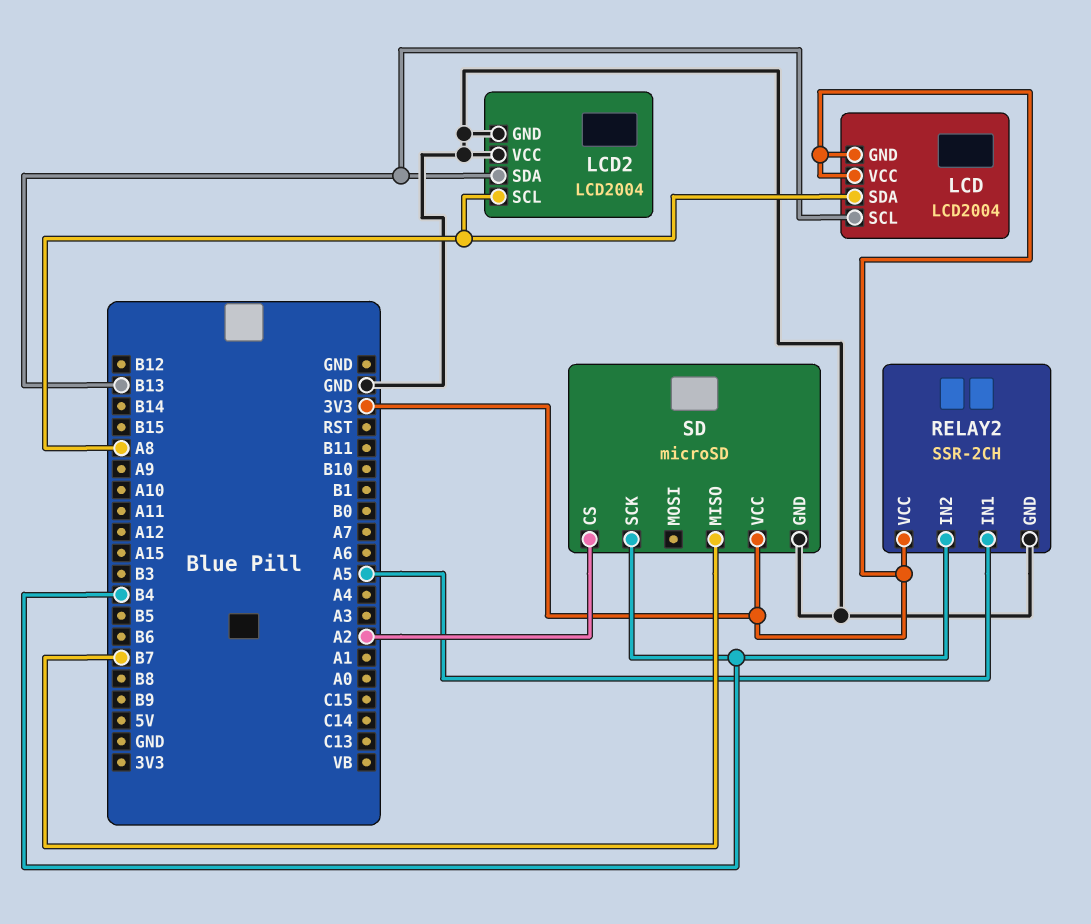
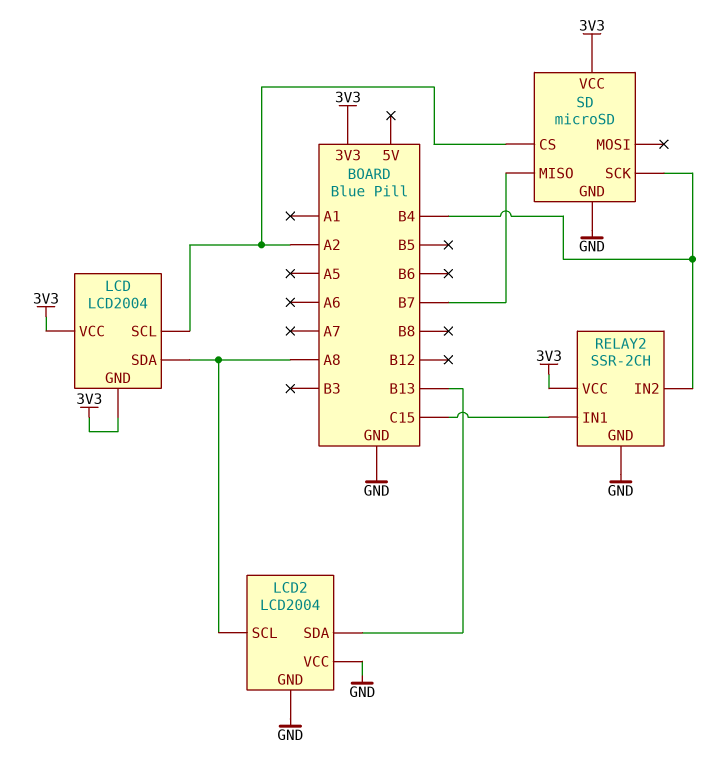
LCD pin SCL: B13 -> A2
RELAY2 pin IN1: A5 -> C15

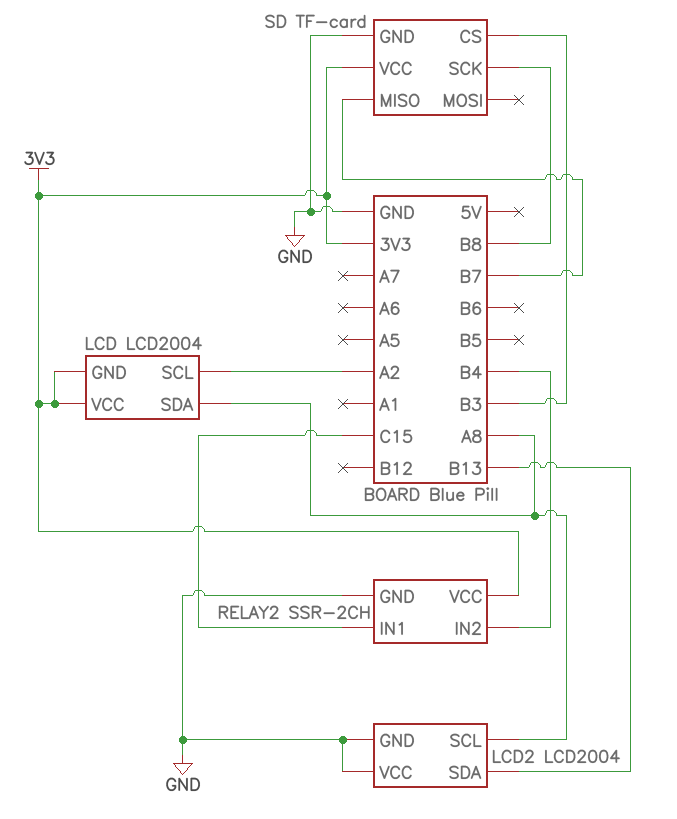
SD: microSD -> TF-card
SD pin CS: A2 -> B3
SD pin SCK: B4 -> B8

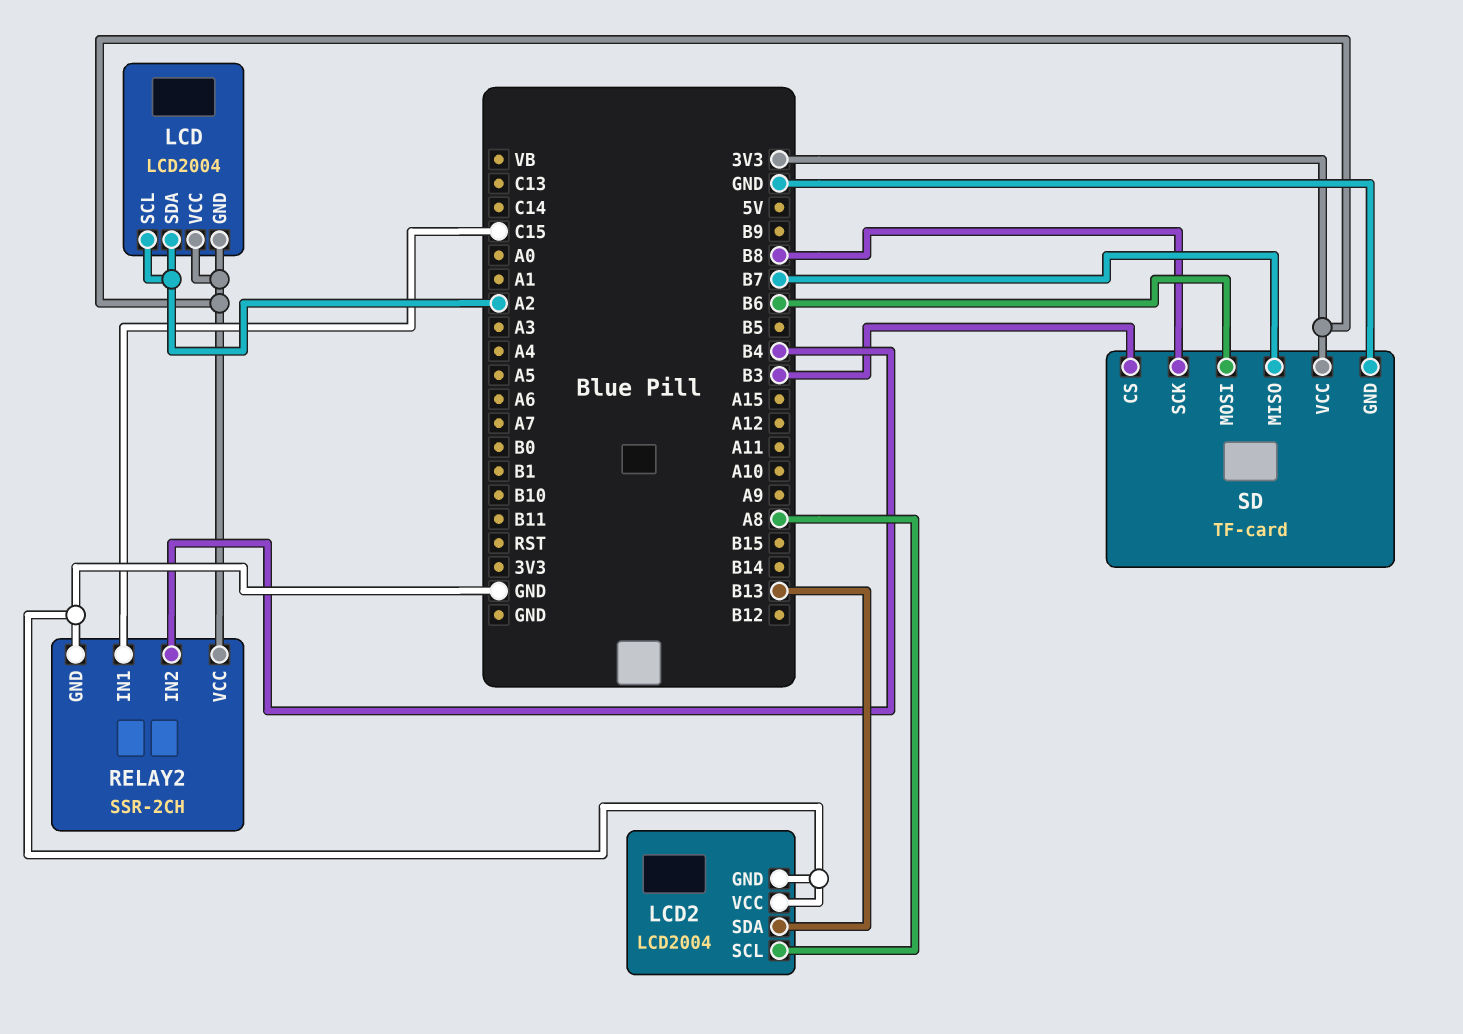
LCD pin SDA: A8 -> A2
SD pin MOSI: none -> B6

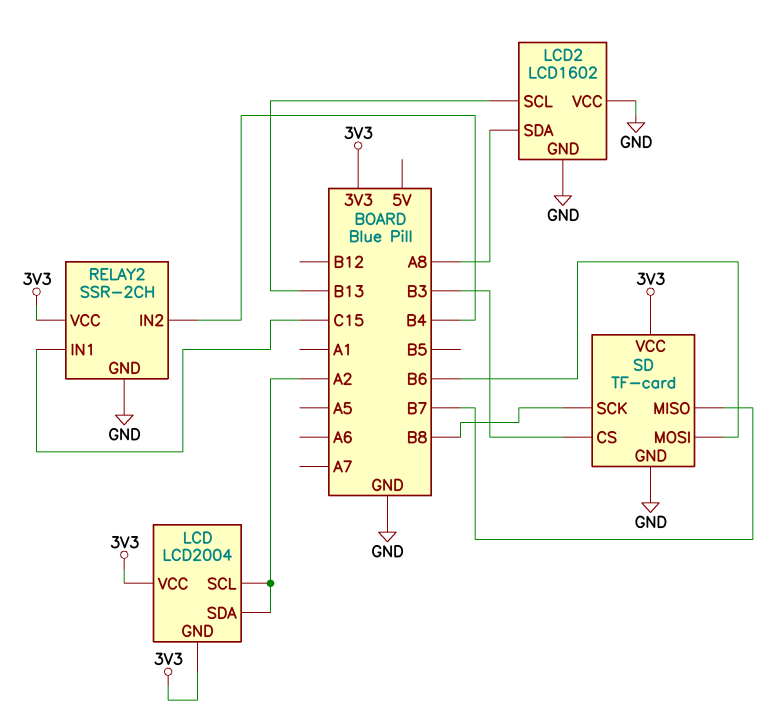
LCD2: LCD2004 -> LCD1602
LCD2 pin SCL: A8 -> B13
LCD2 pin SDA: B13 -> A8

